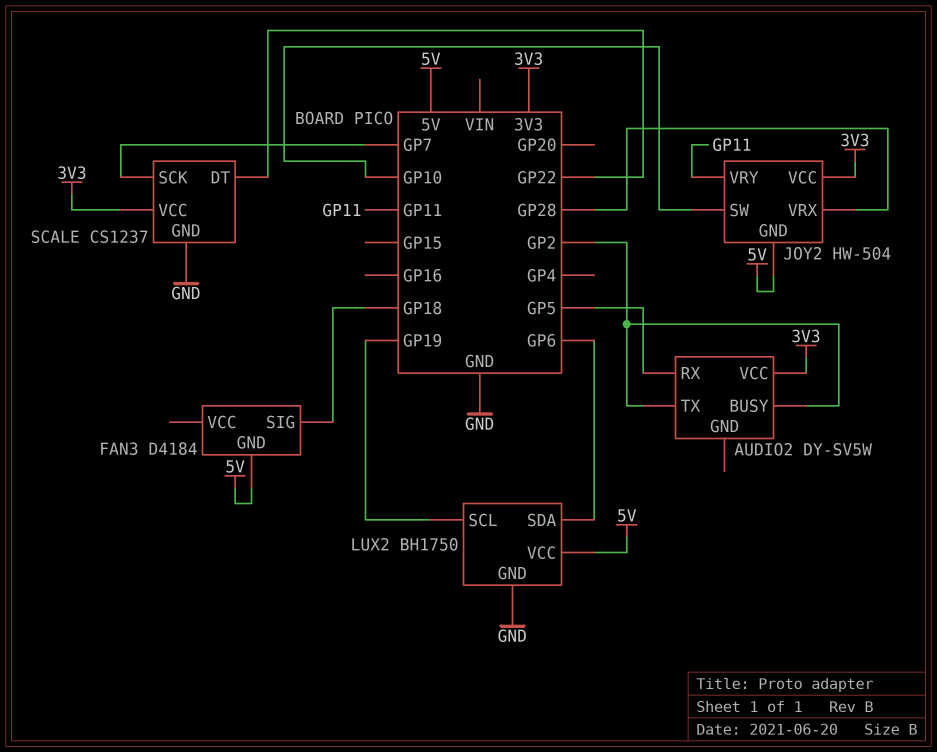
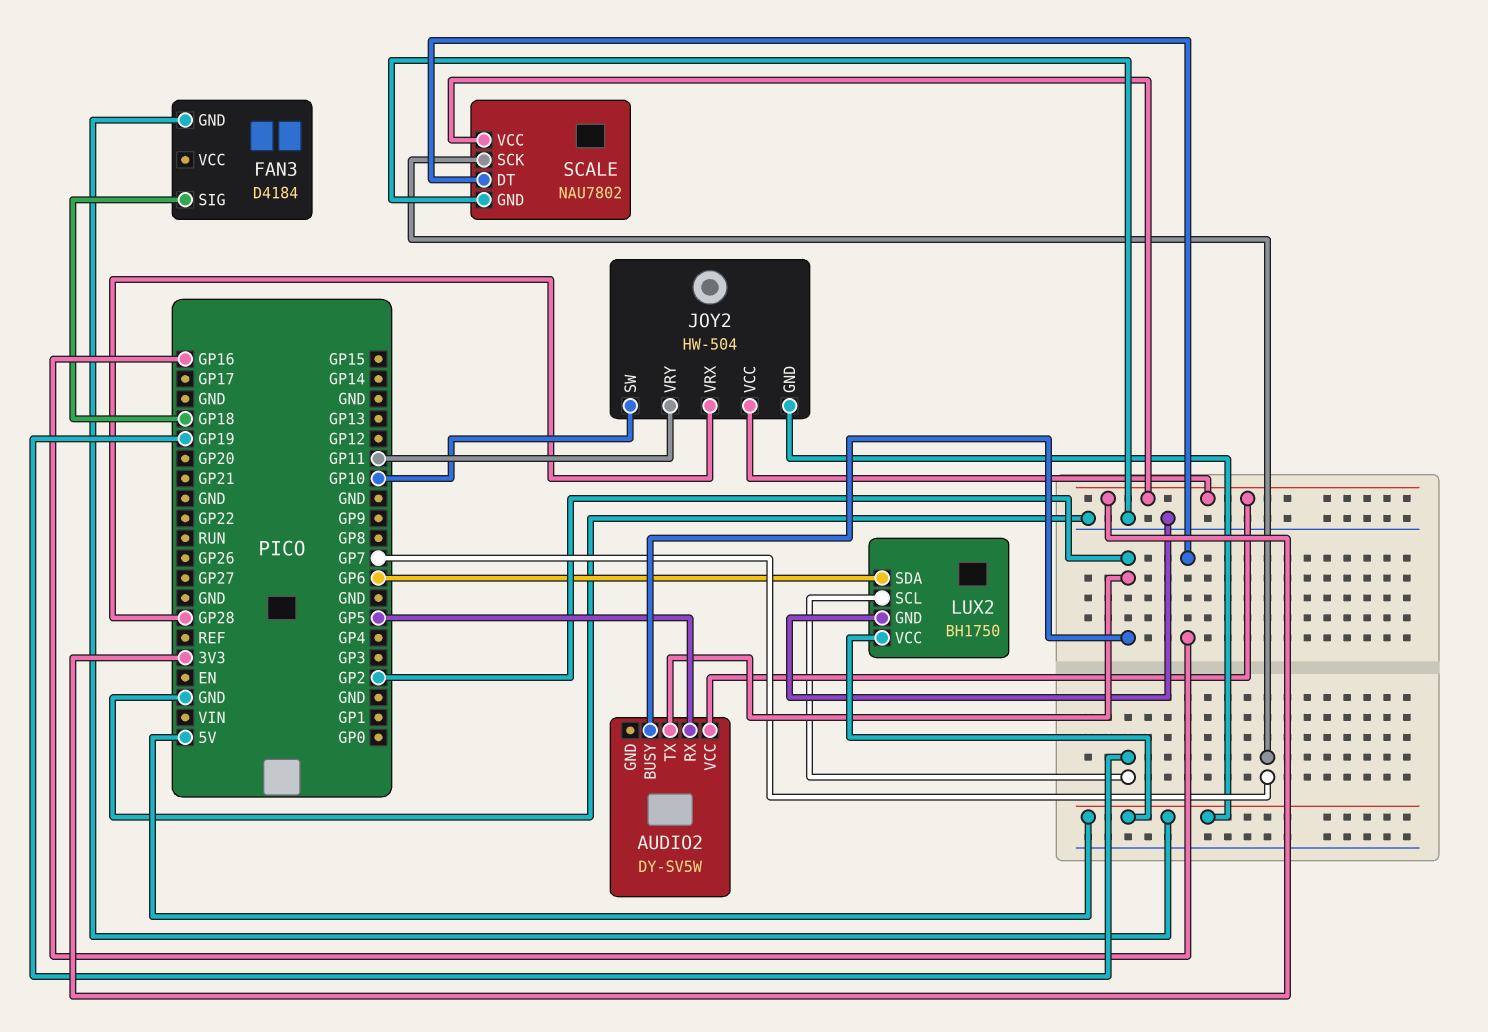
SCALE: CS1237 -> NAU7802
SCALE pin DT: GP22 -> GP16

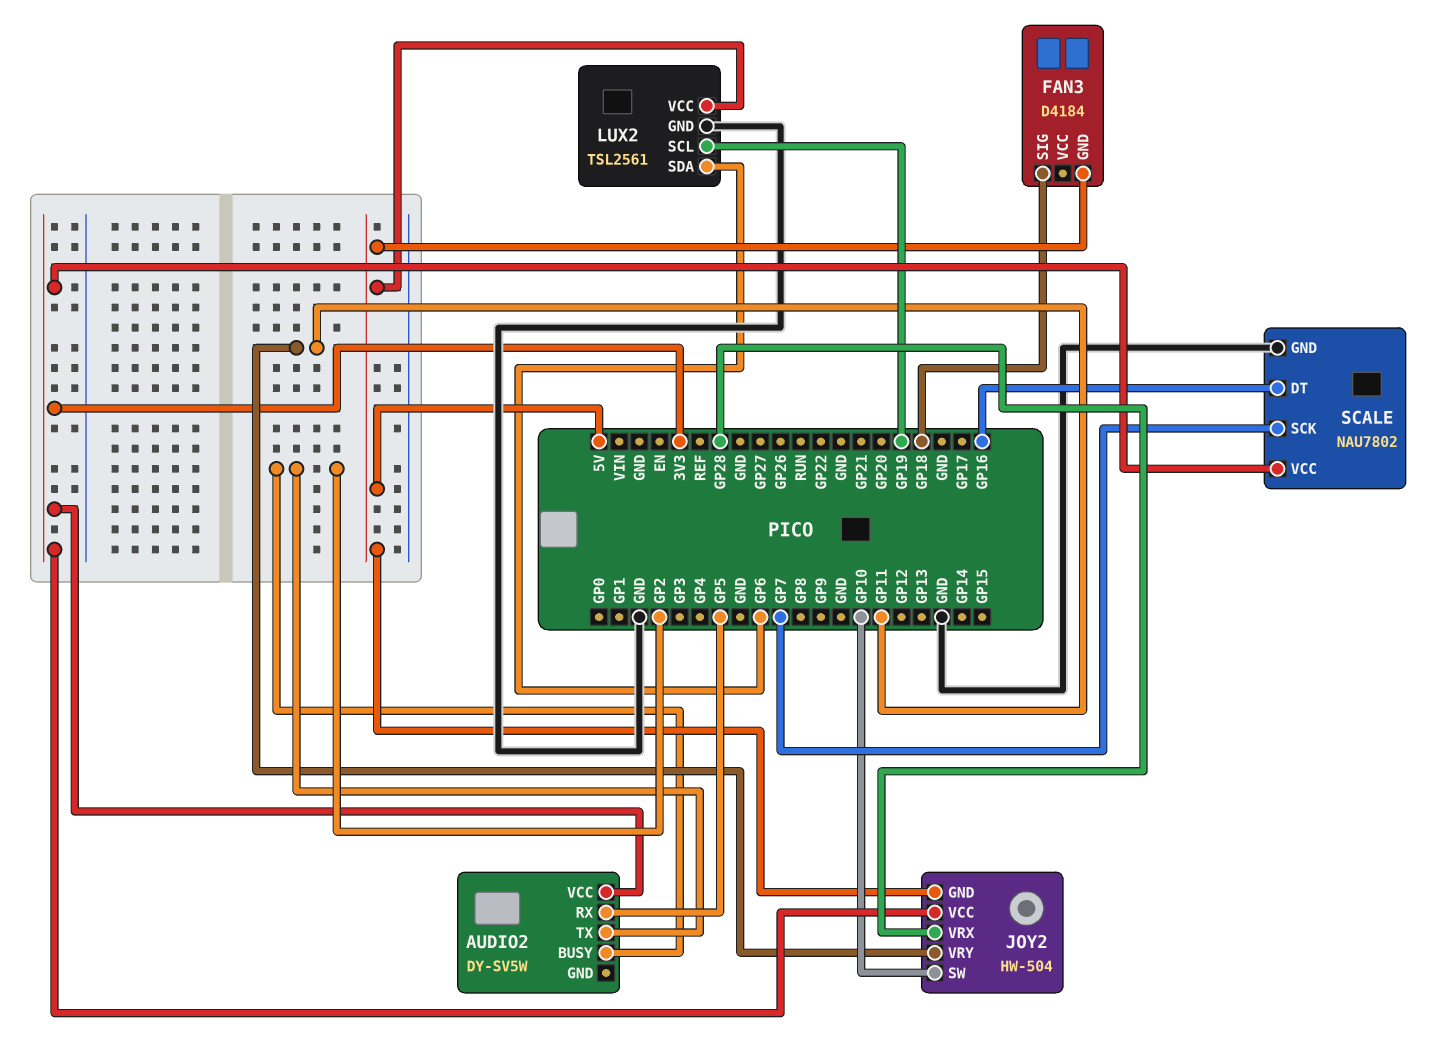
LUX2: BH1750 -> TSL2561

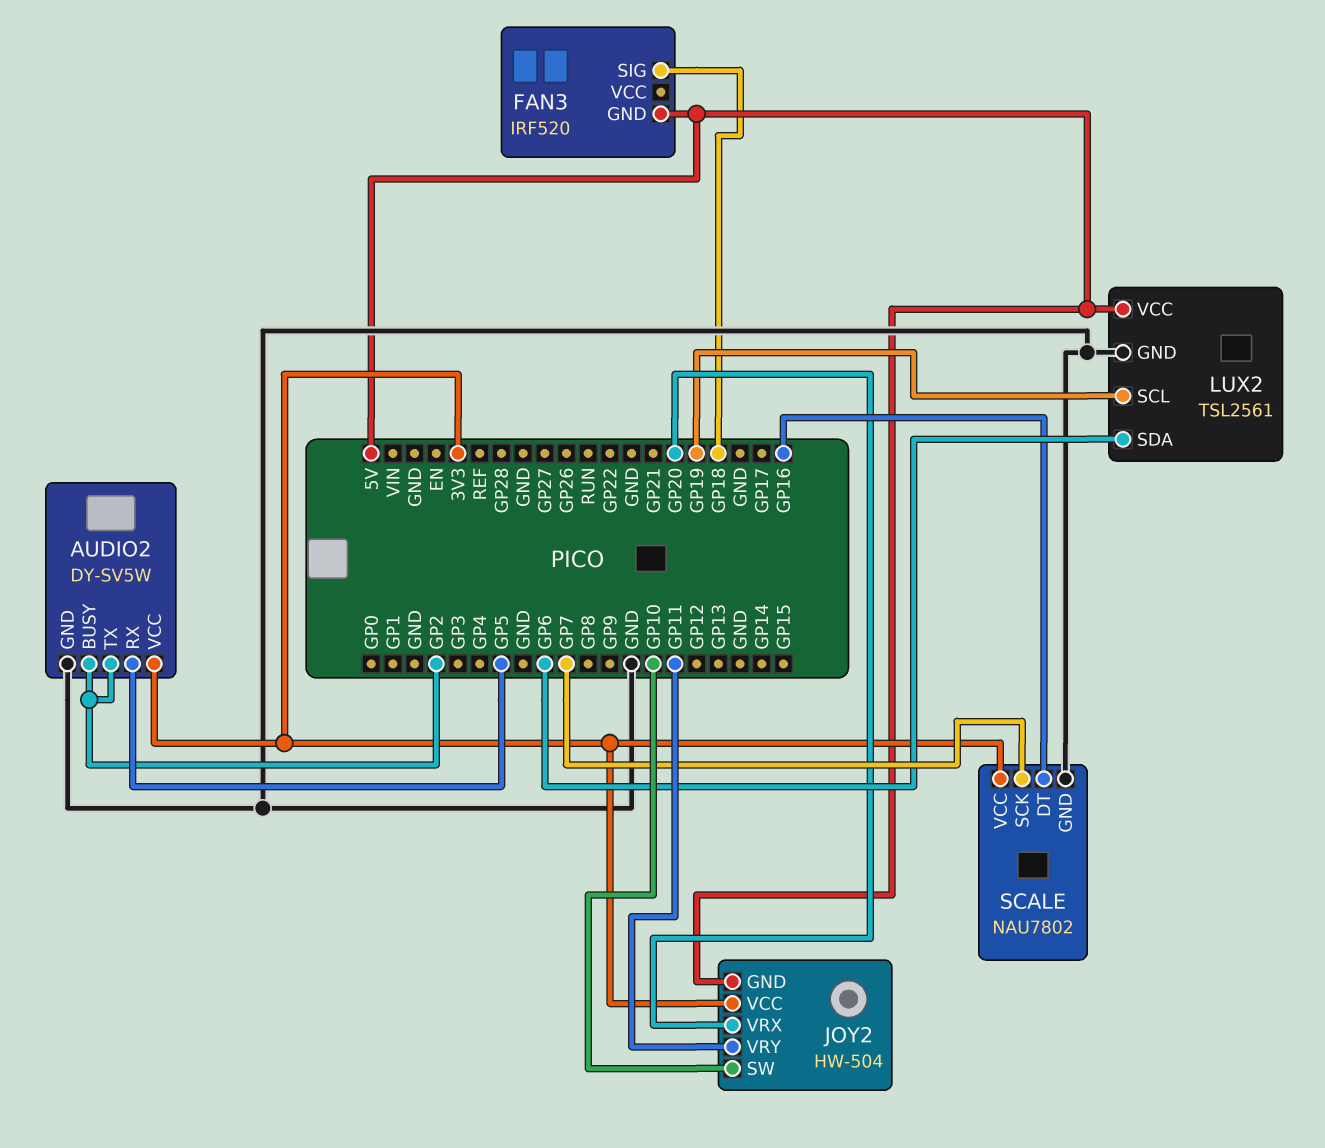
AUDIO2 pin GND: none -> GND
FAN3: D4184 -> IRF520
JOY2 pin VRX: GP28 -> GP20

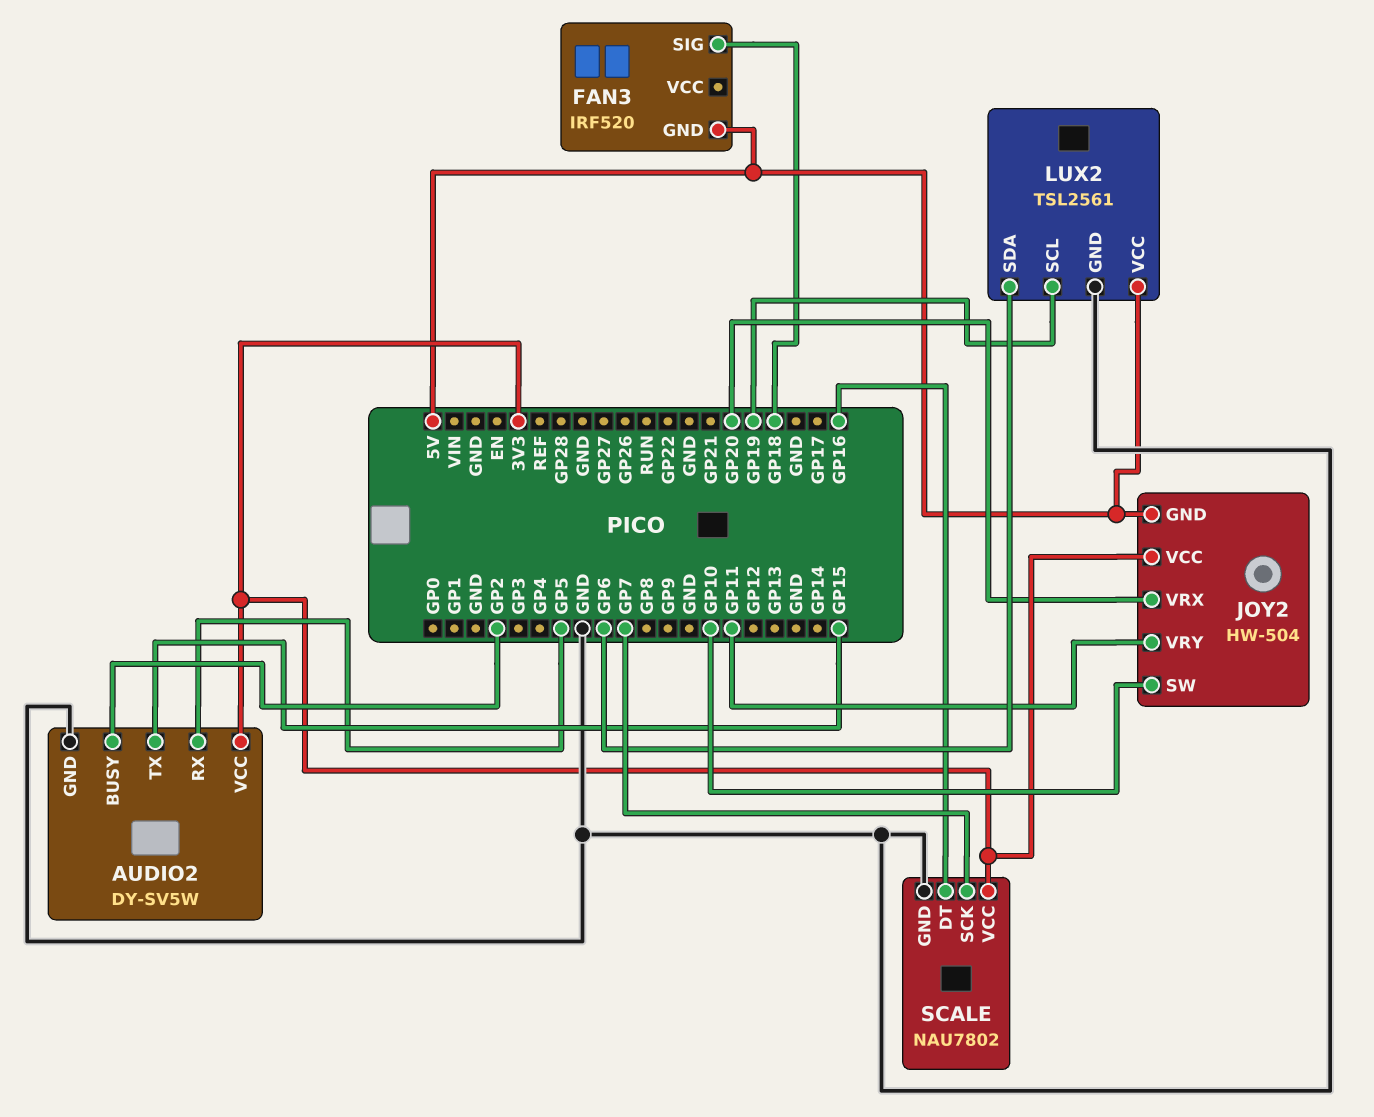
AUDIO2 pin TX: GP2 -> GP15

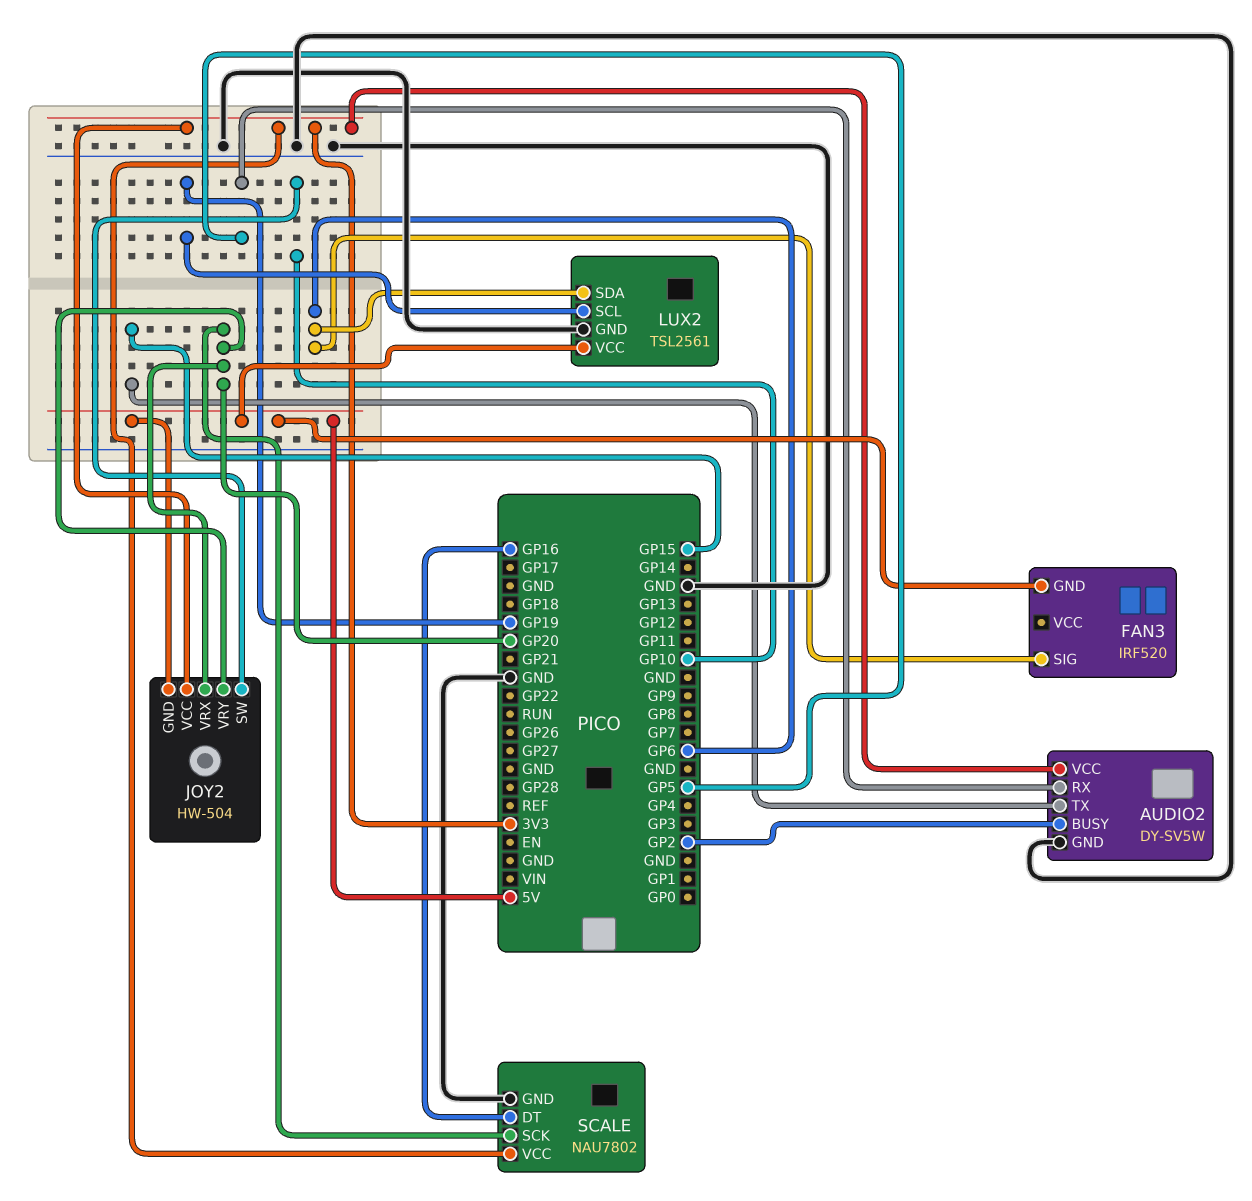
FAN3 pin SIG: GP18 -> GP6
JOY2 pin VRY: GP11 -> GP20
SCALE pin SCK: GP7 -> GP20

